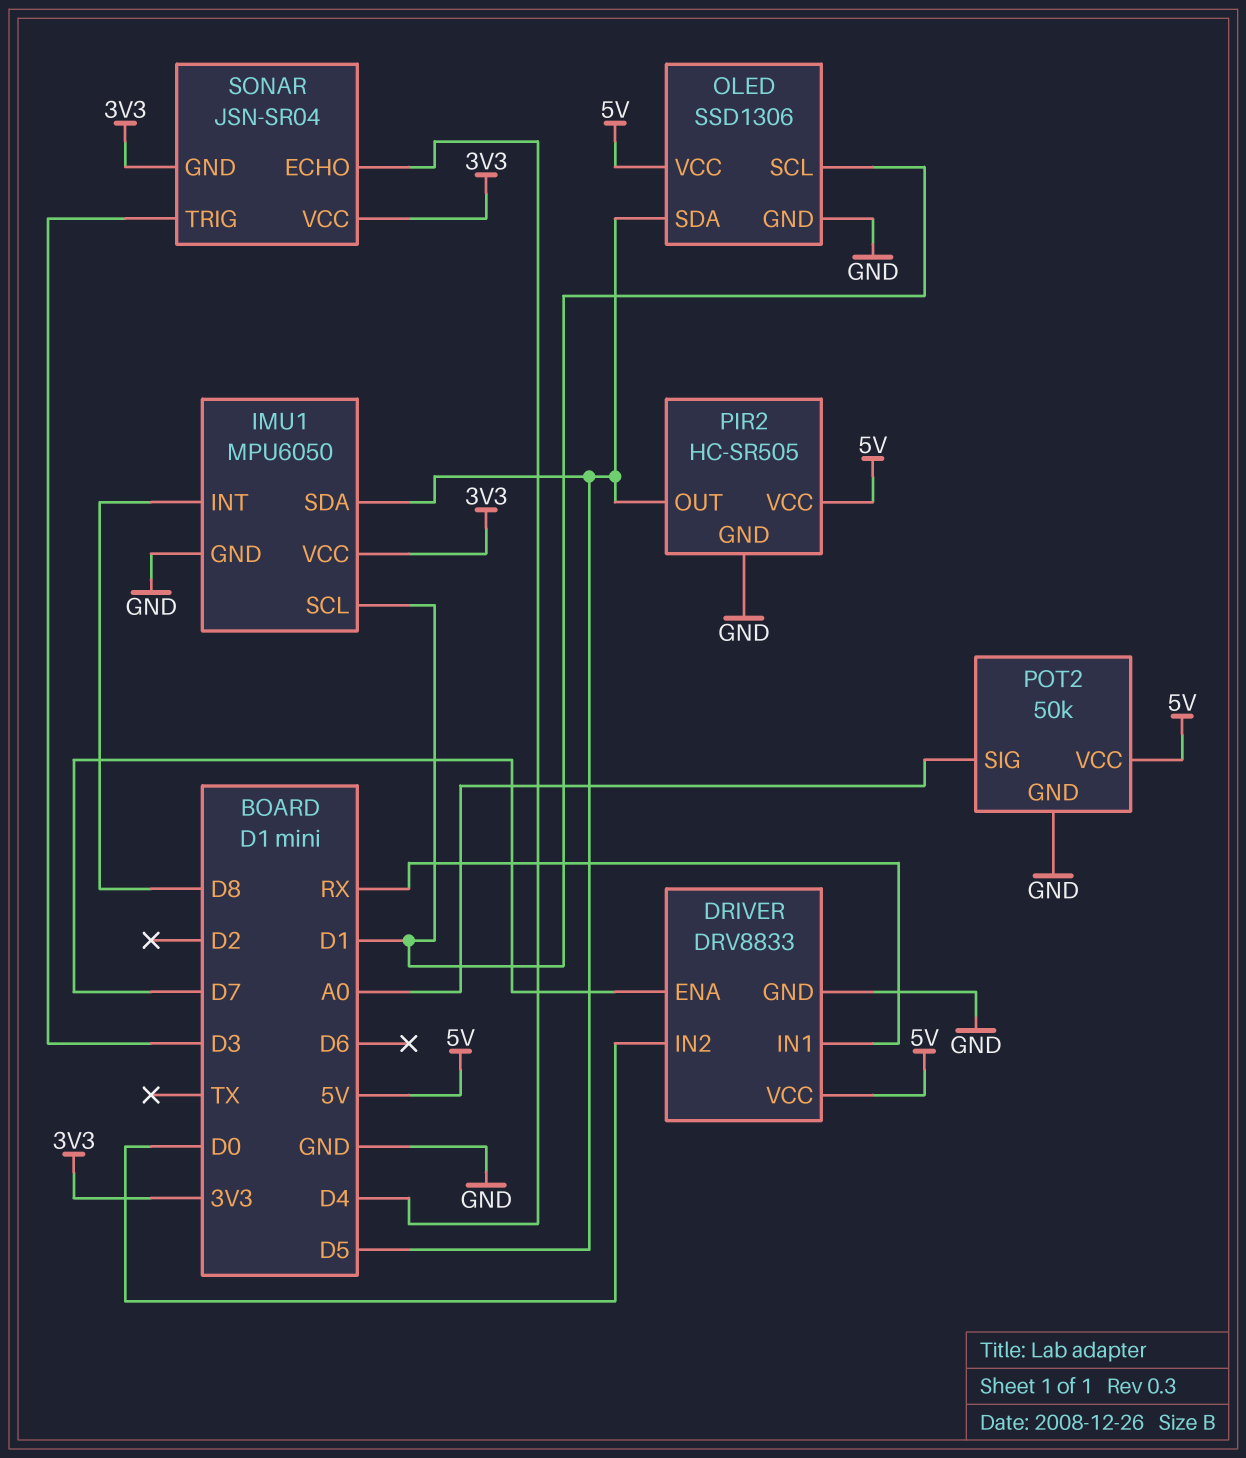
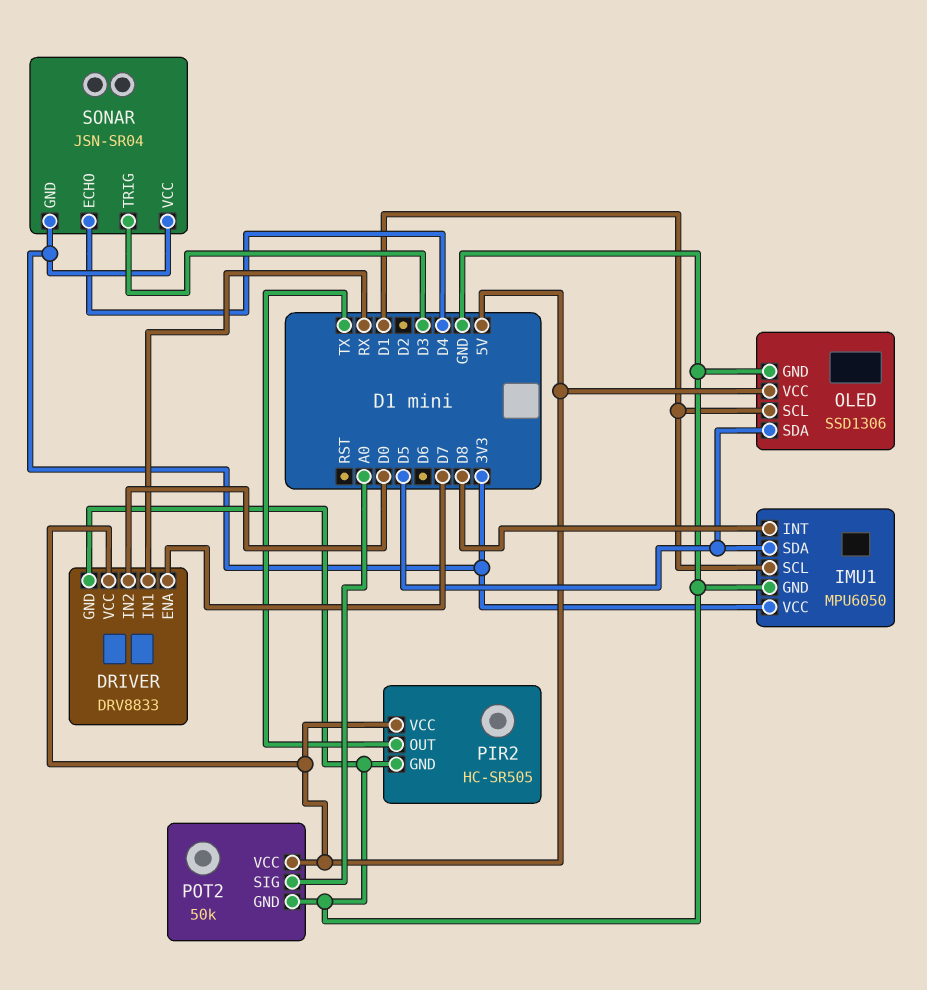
PIR2 pin OUT: D5 -> TX

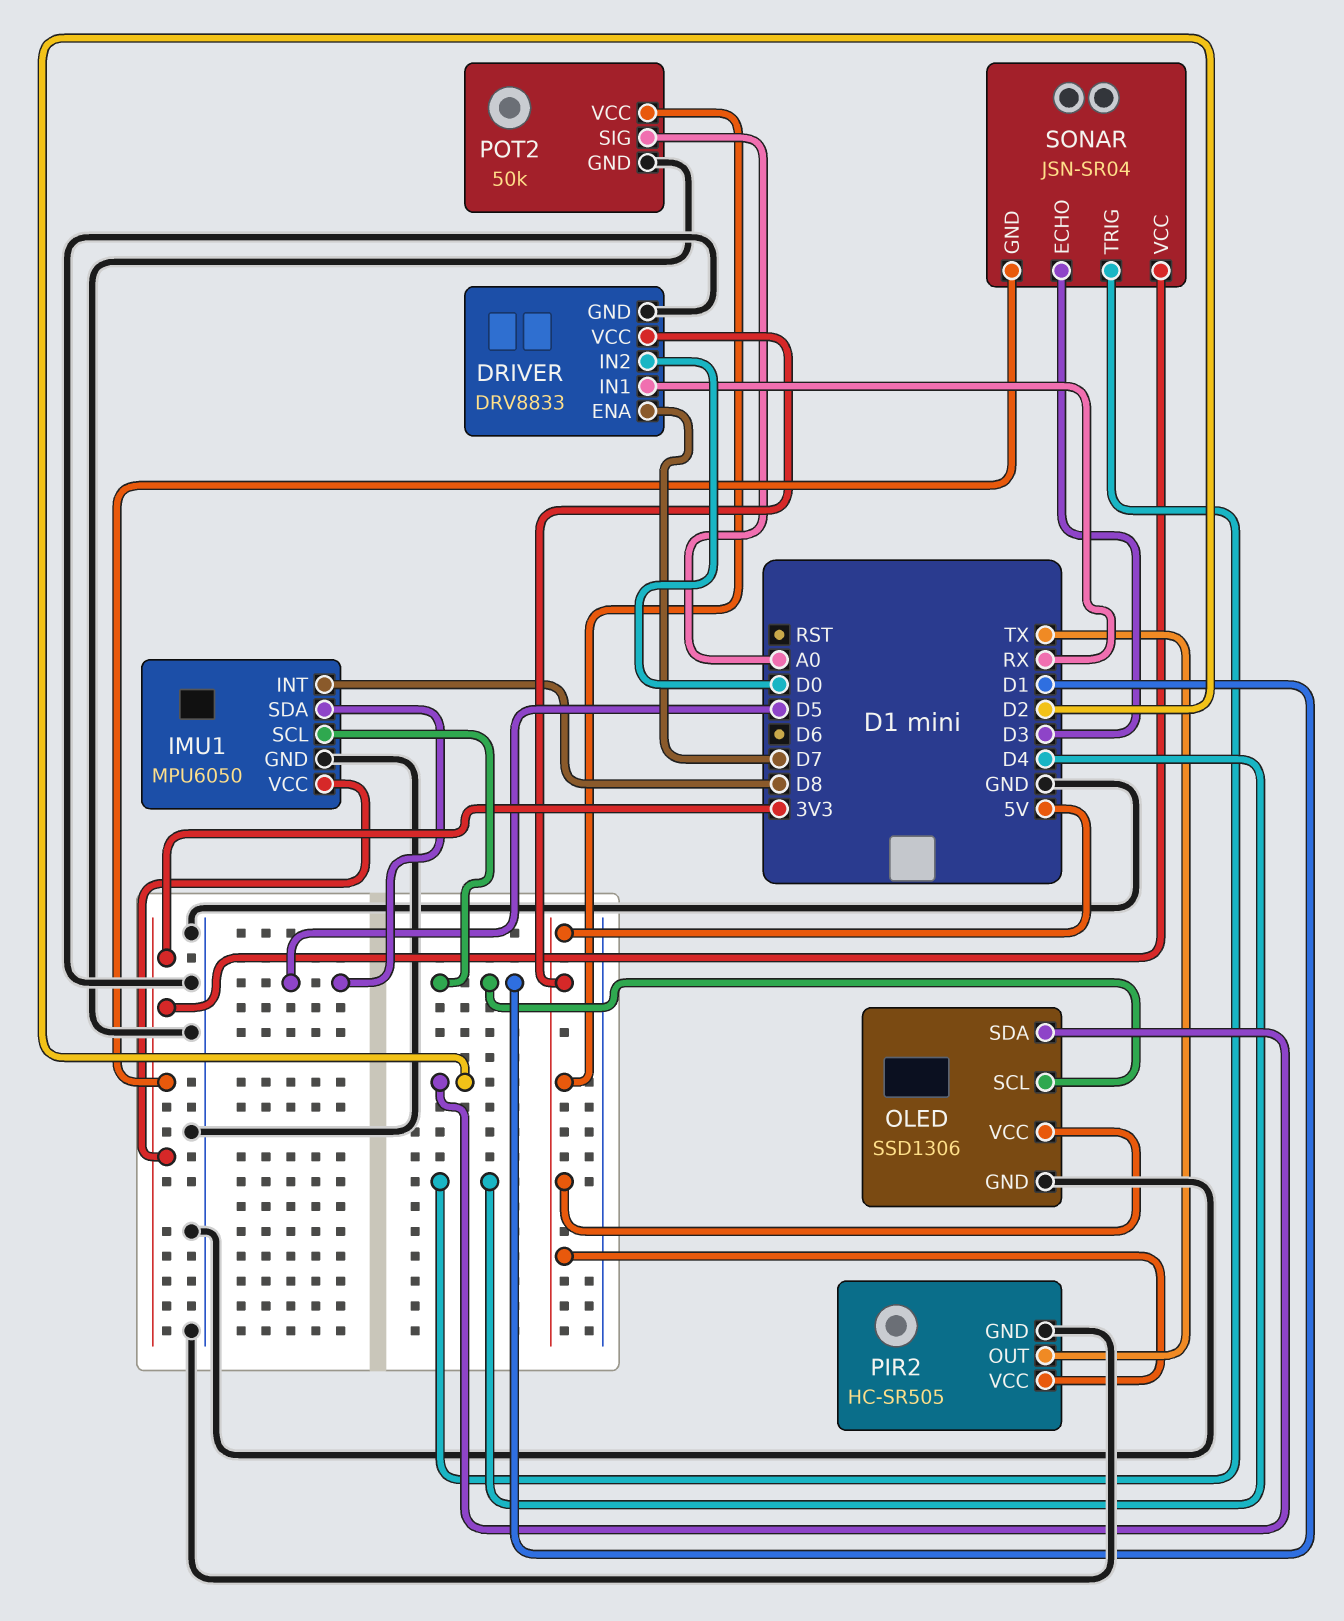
OLED pin SDA: D5 -> D2
SONAR pin ECHO: D4 -> D3
SONAR pin TRIG: D3 -> D4

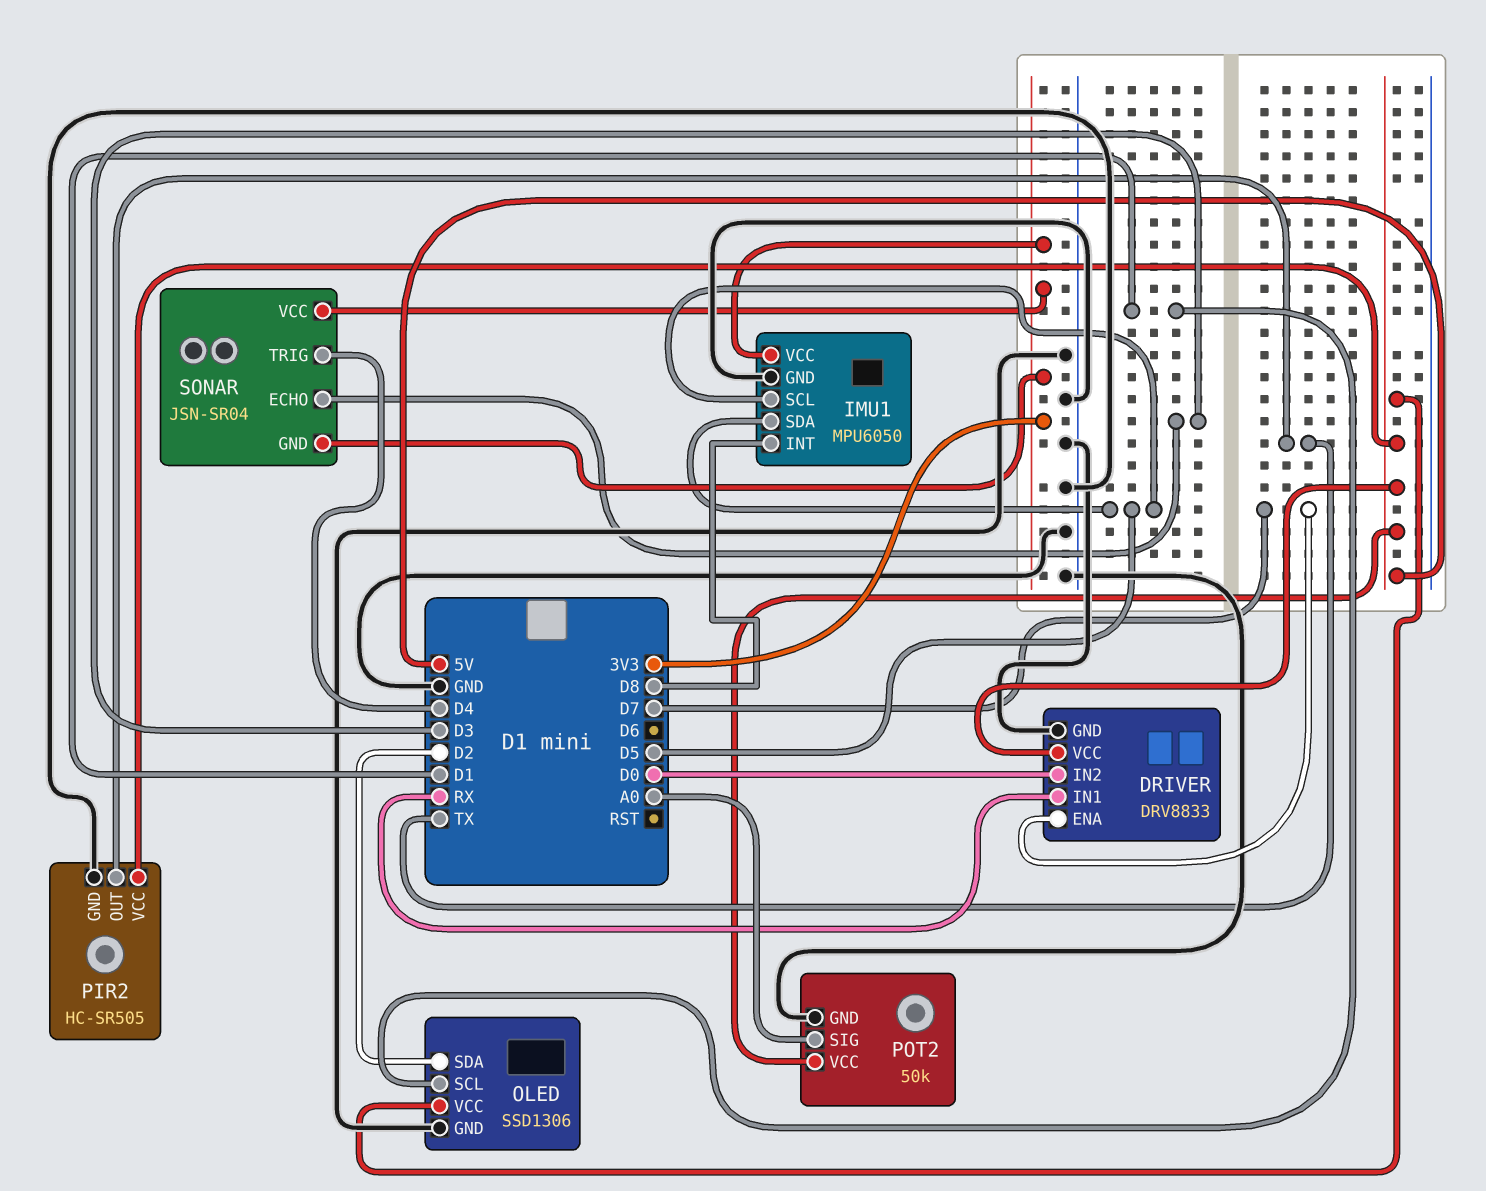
IMU1 pin SCL: D1 -> D5

